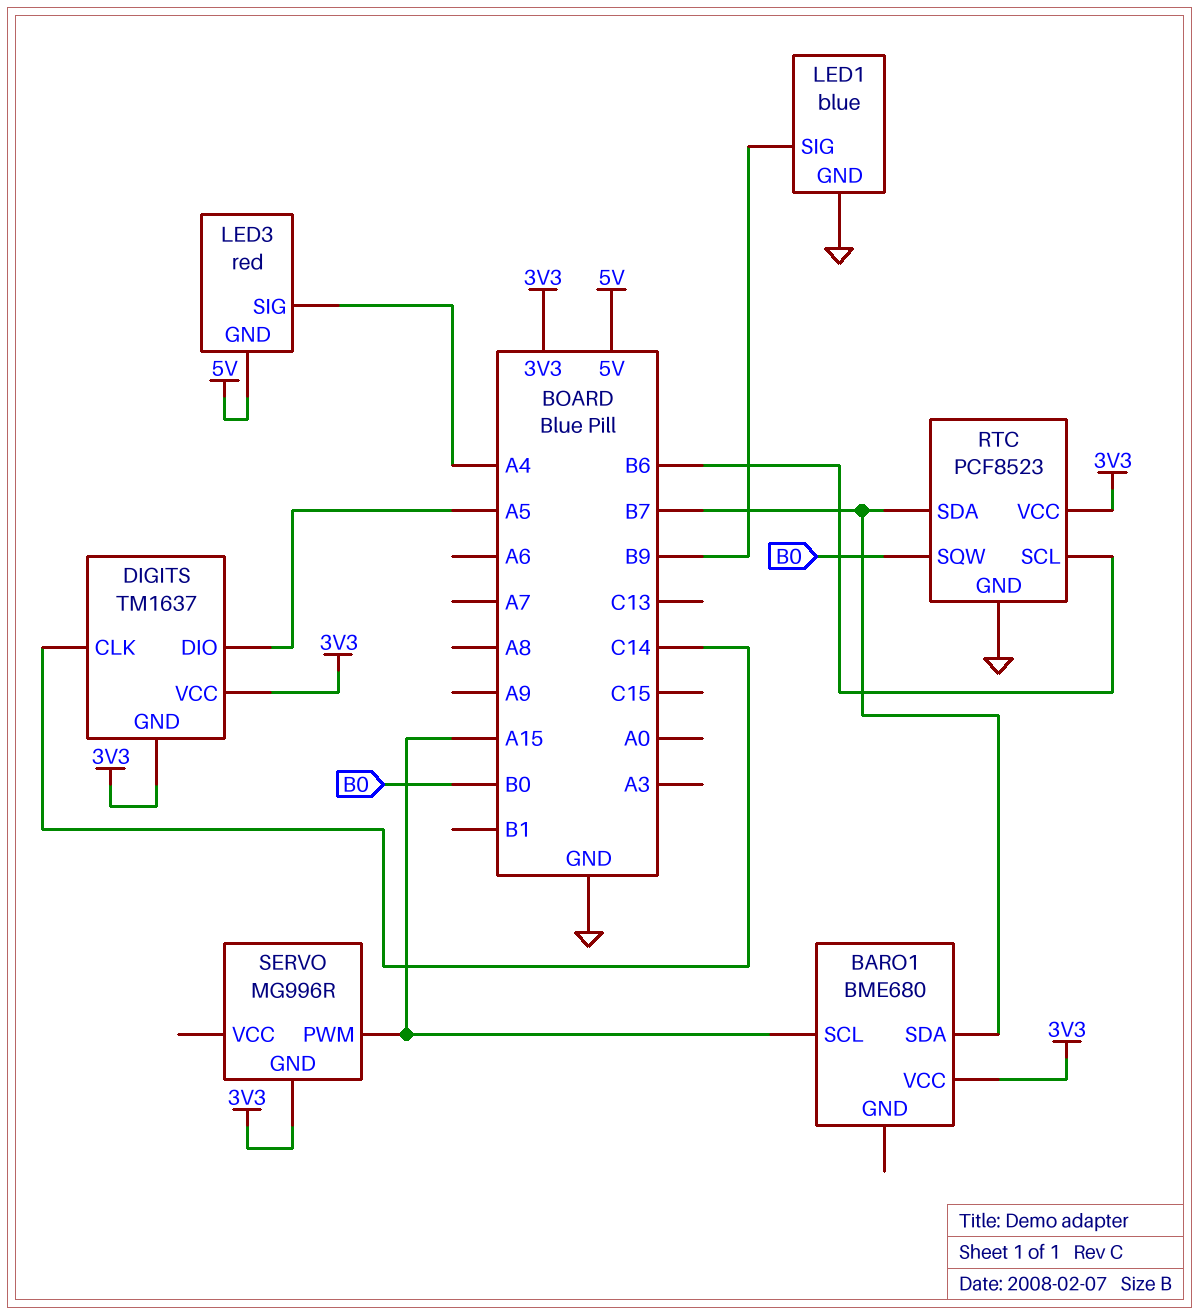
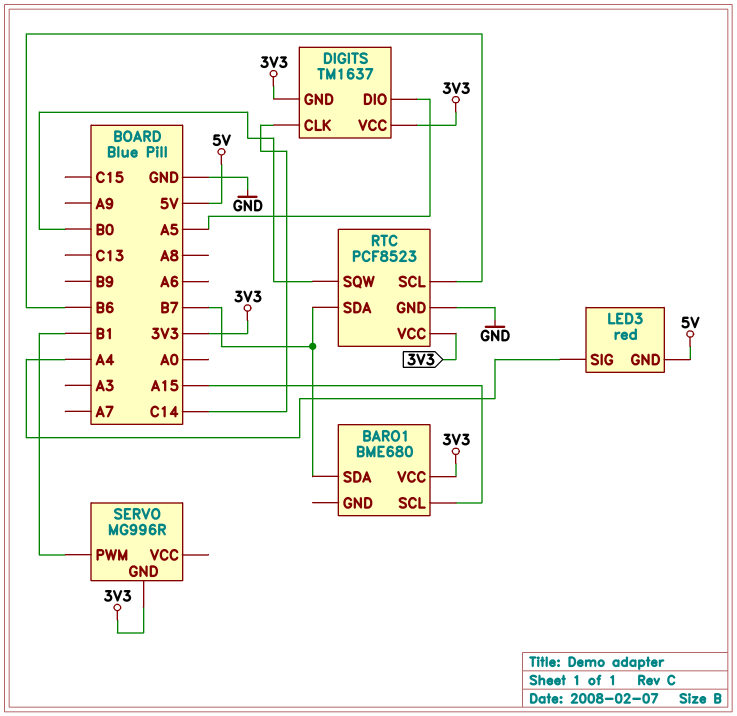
LED1: blue -> none
LED1 pin GND: GND -> none
LED1 pin SIG: B9 -> none
SERVO pin PWM: A15 -> B1

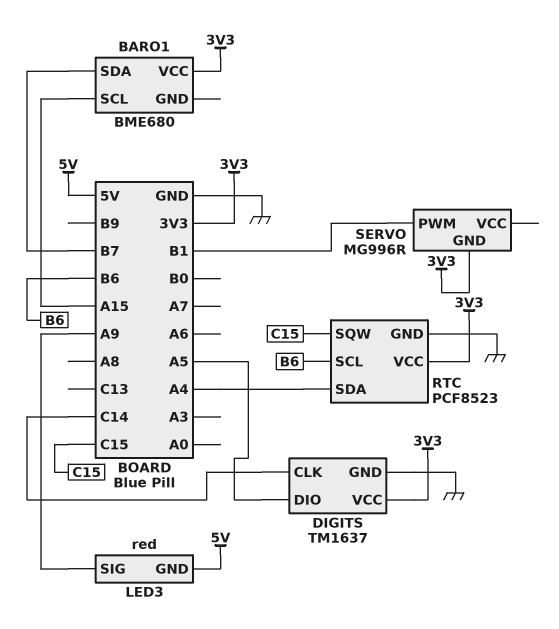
DIGITS pin GND: 3V3 -> GND
LED3 pin SIG: A4 -> A9
RTC pin SDA: B7 -> A4
RTC pin SQW: B0 -> C15

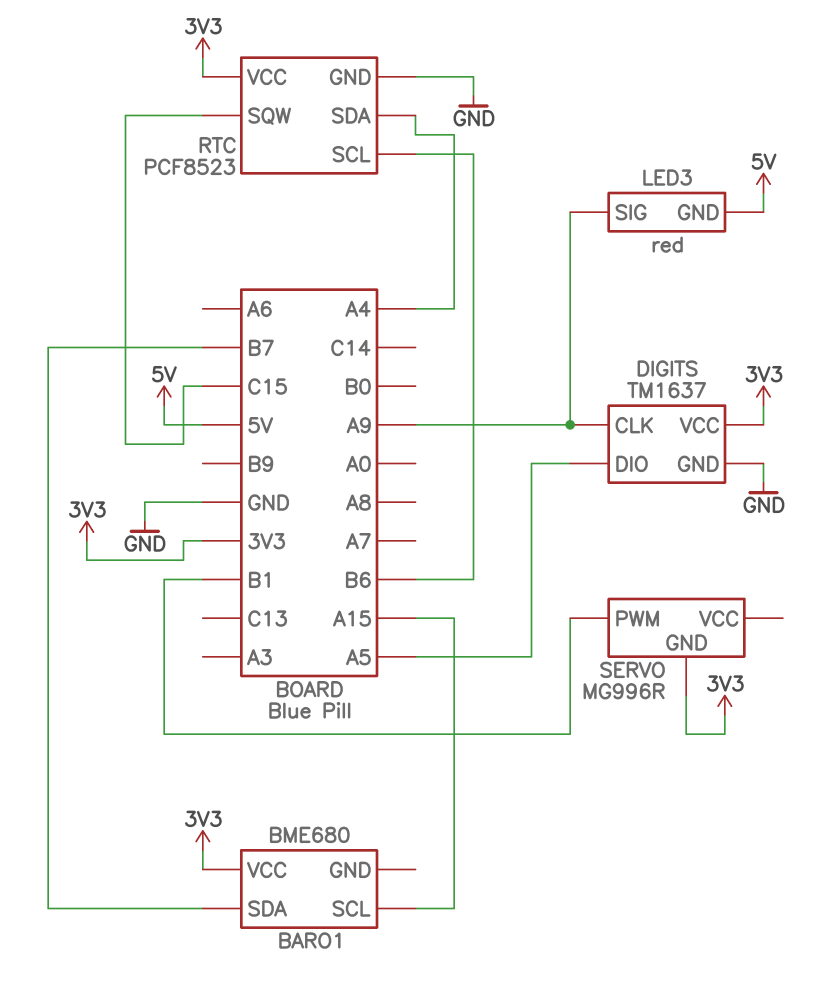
DIGITS pin CLK: C14 -> A9

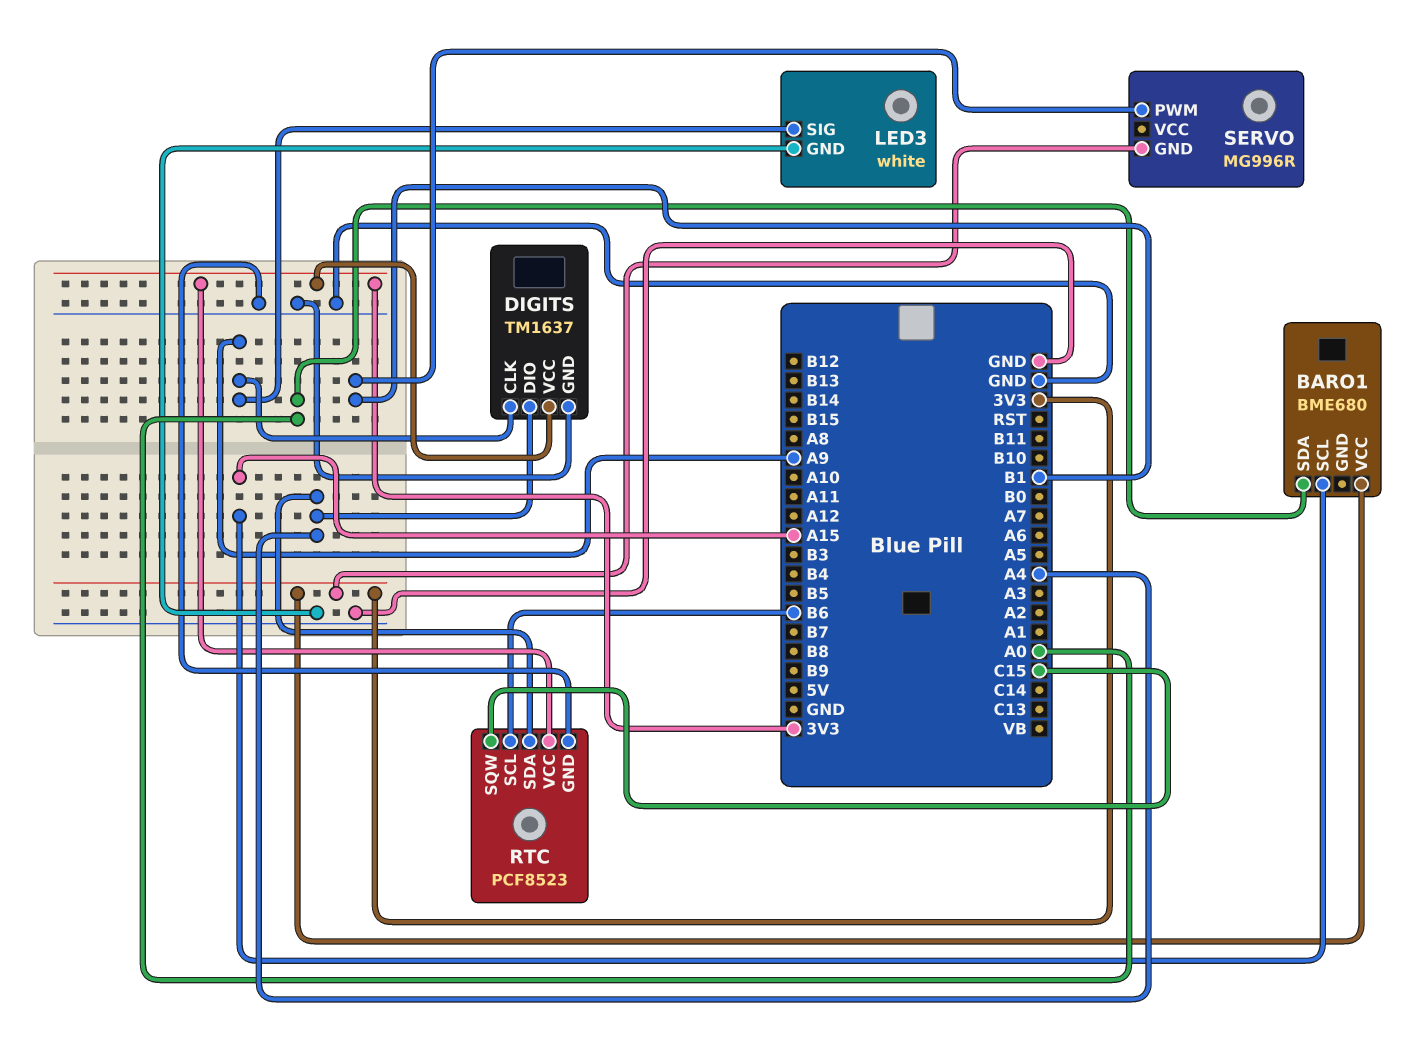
BARO1 pin SDA: B7 -> A0
DIGITS pin DIO: A5 -> A4
LED3: red -> white
LED3 pin GND: 5V -> GND

